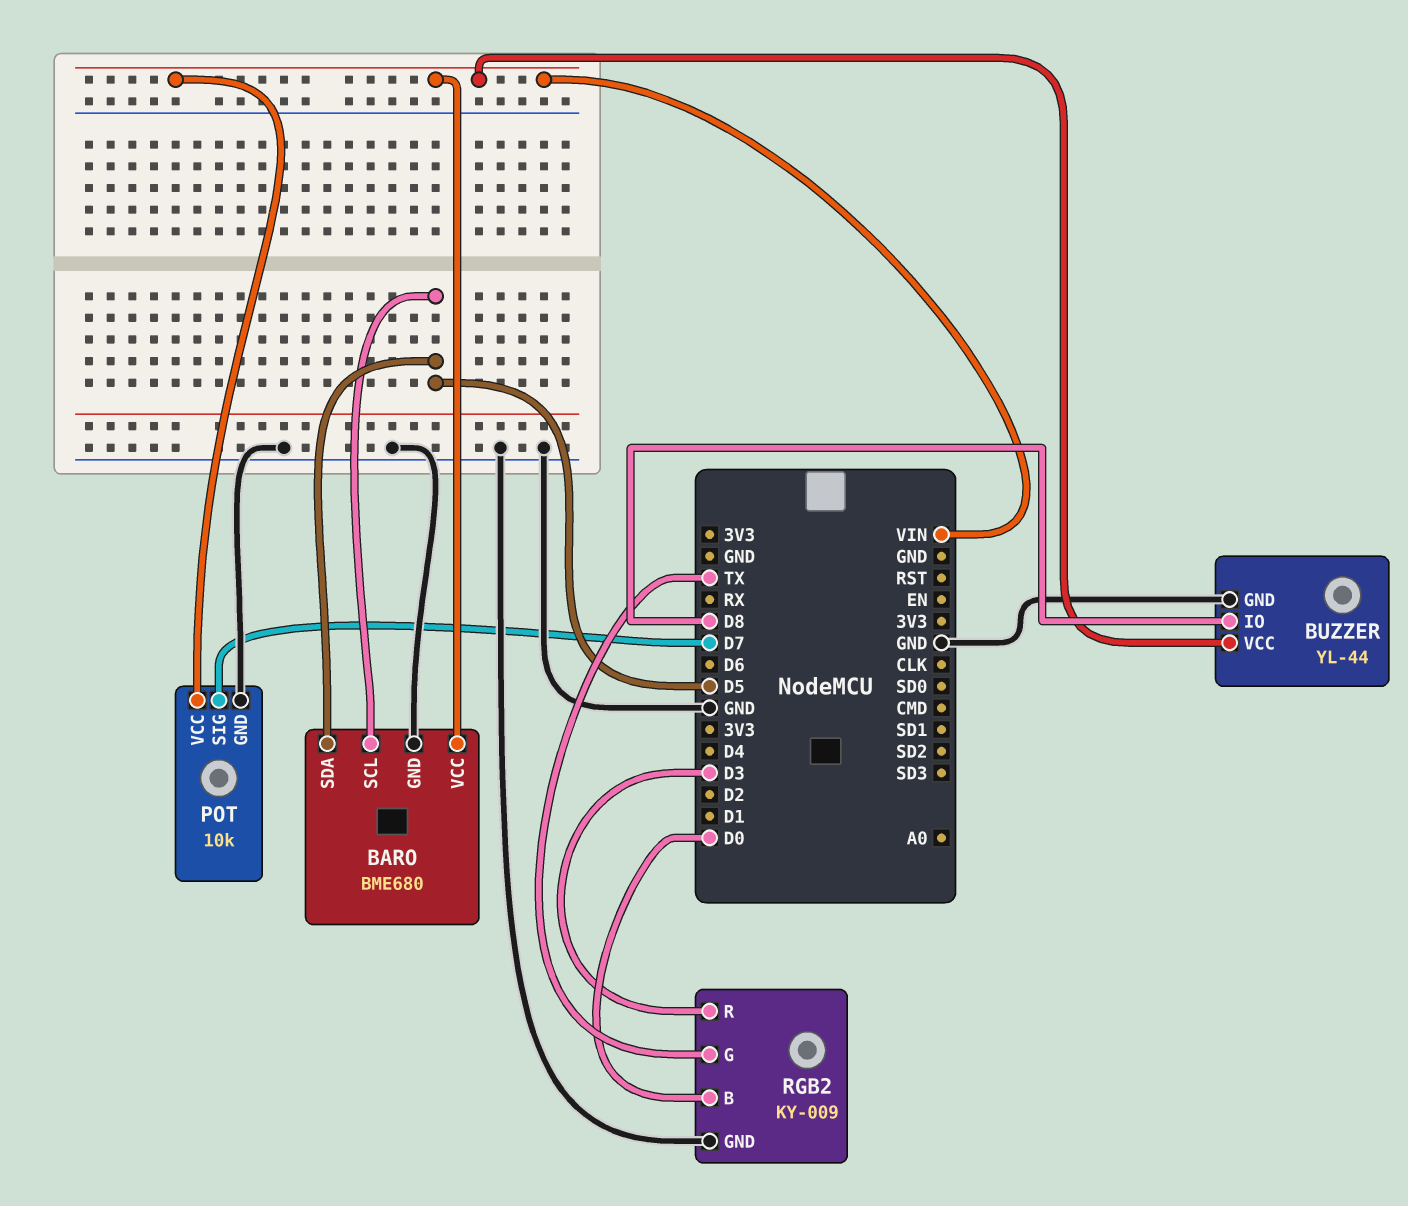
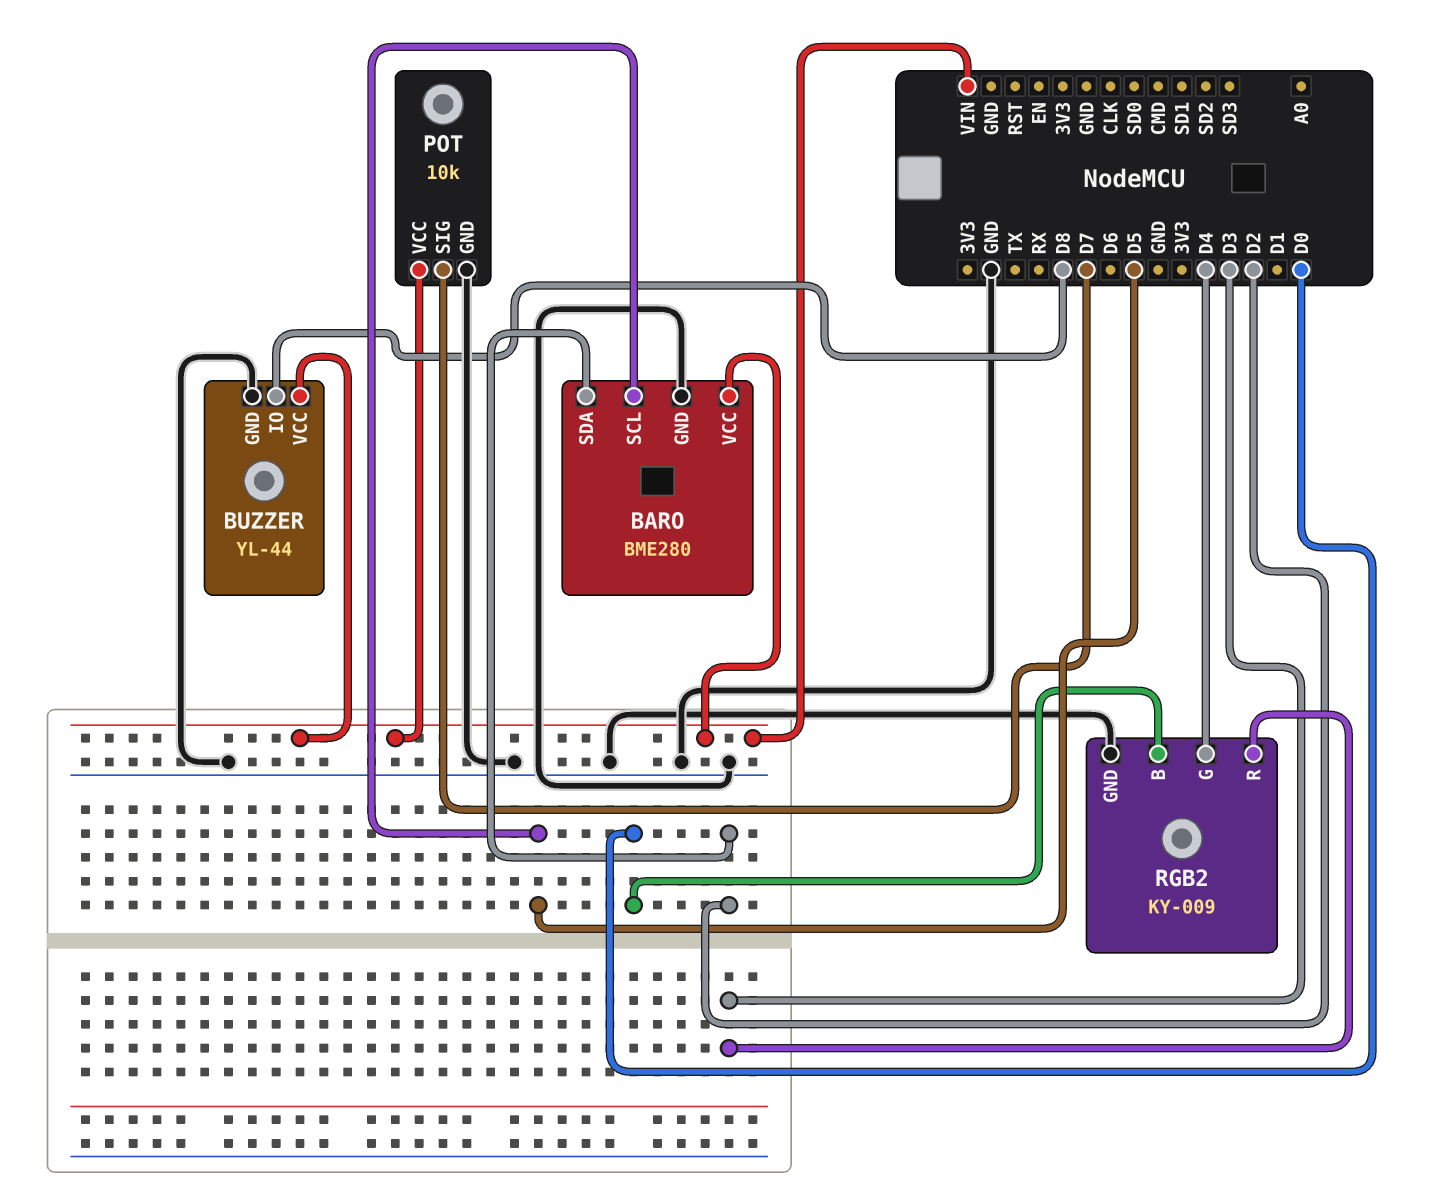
BARO: BME680 -> BME280
BARO pin SDA: D5 -> D2
RGB2 pin G: TX -> D4

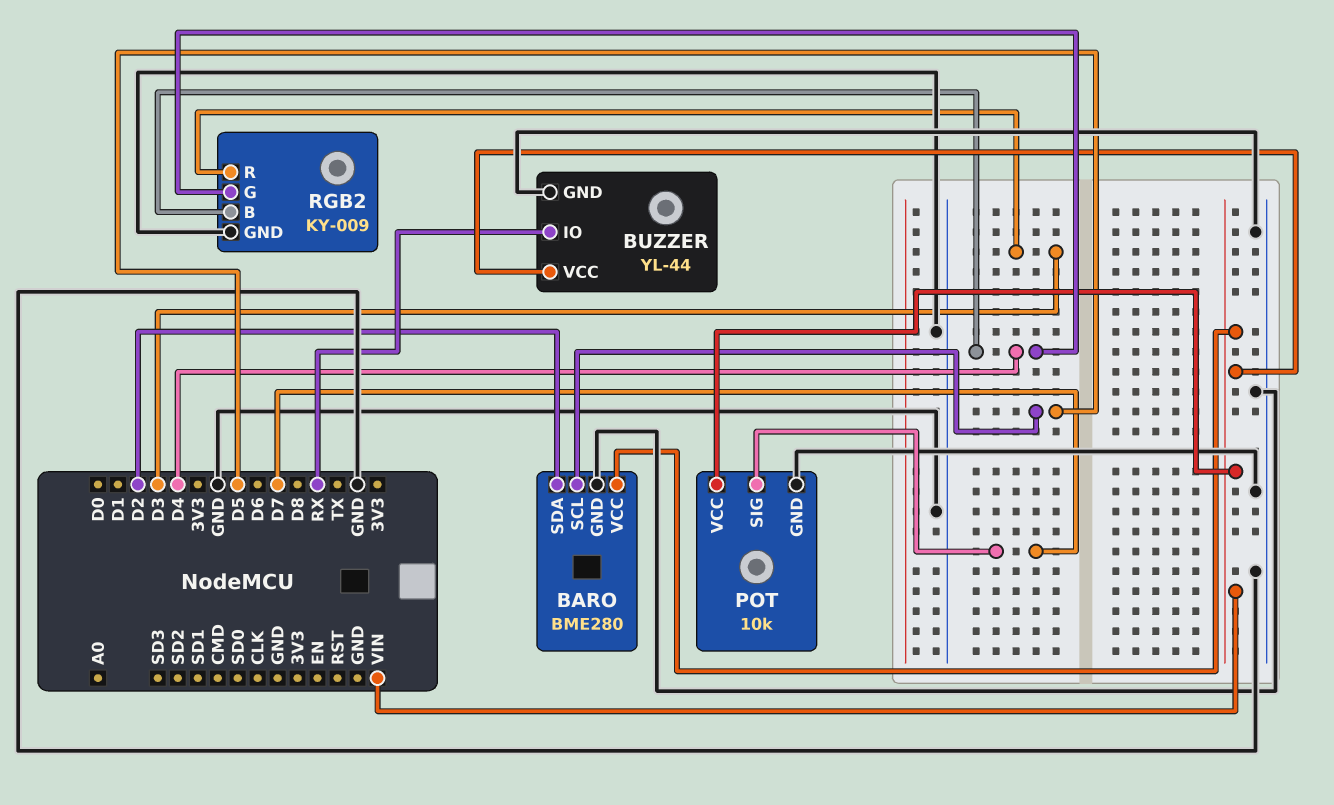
BUZZER pin IO: D8 -> RX
RGB2 pin B: D0 -> D4

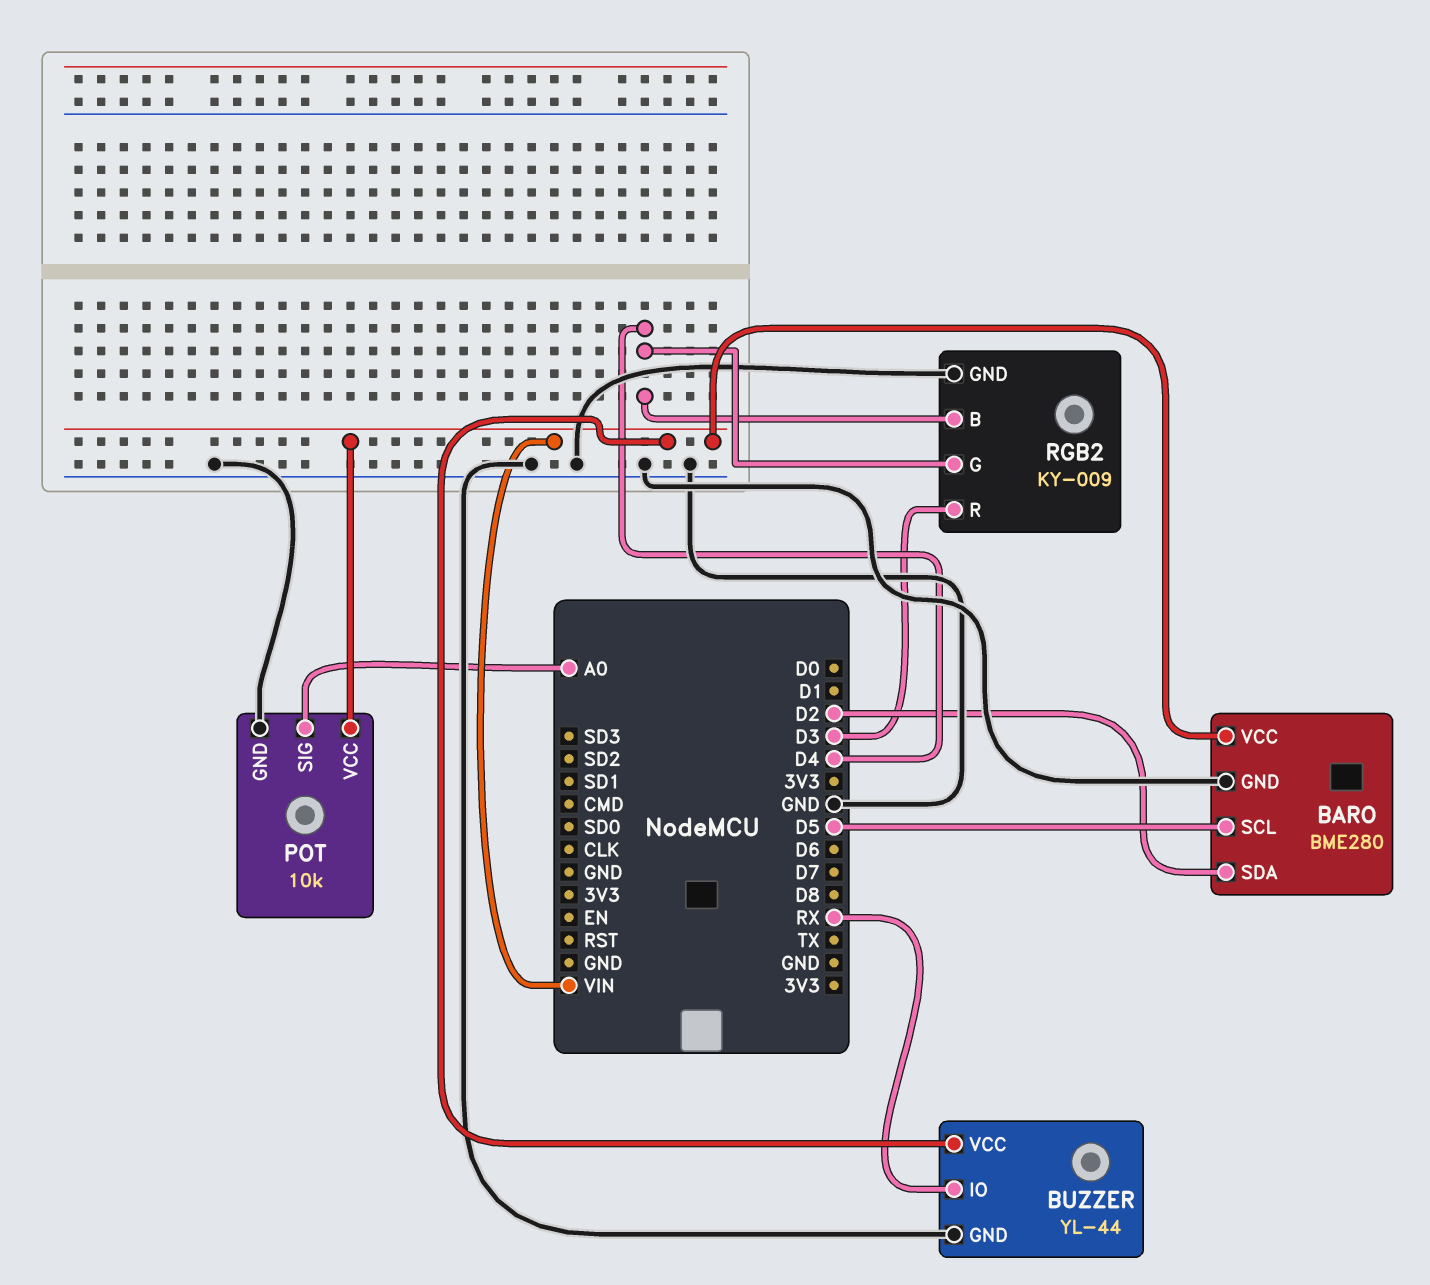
POT pin SIG: D7 -> A0

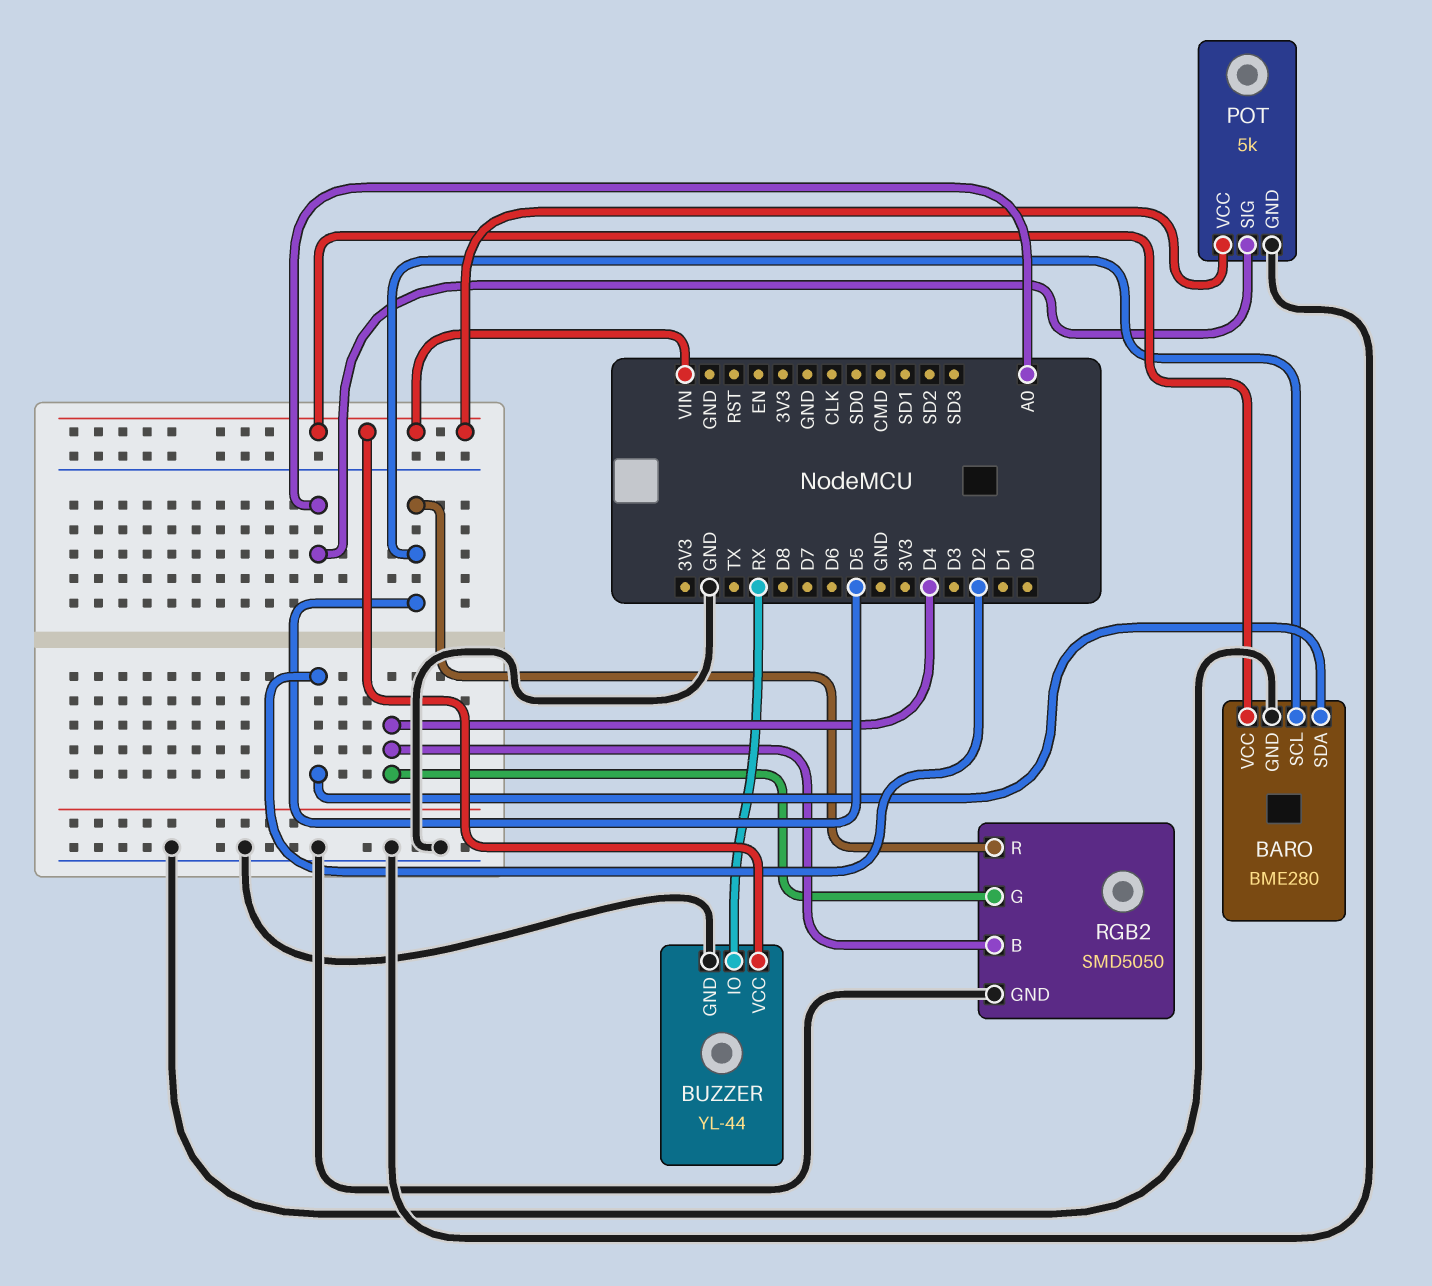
POT: 10k -> 5k
RGB2: KY-009 -> SMD5050
RGB2 pin R: D3 -> D5

